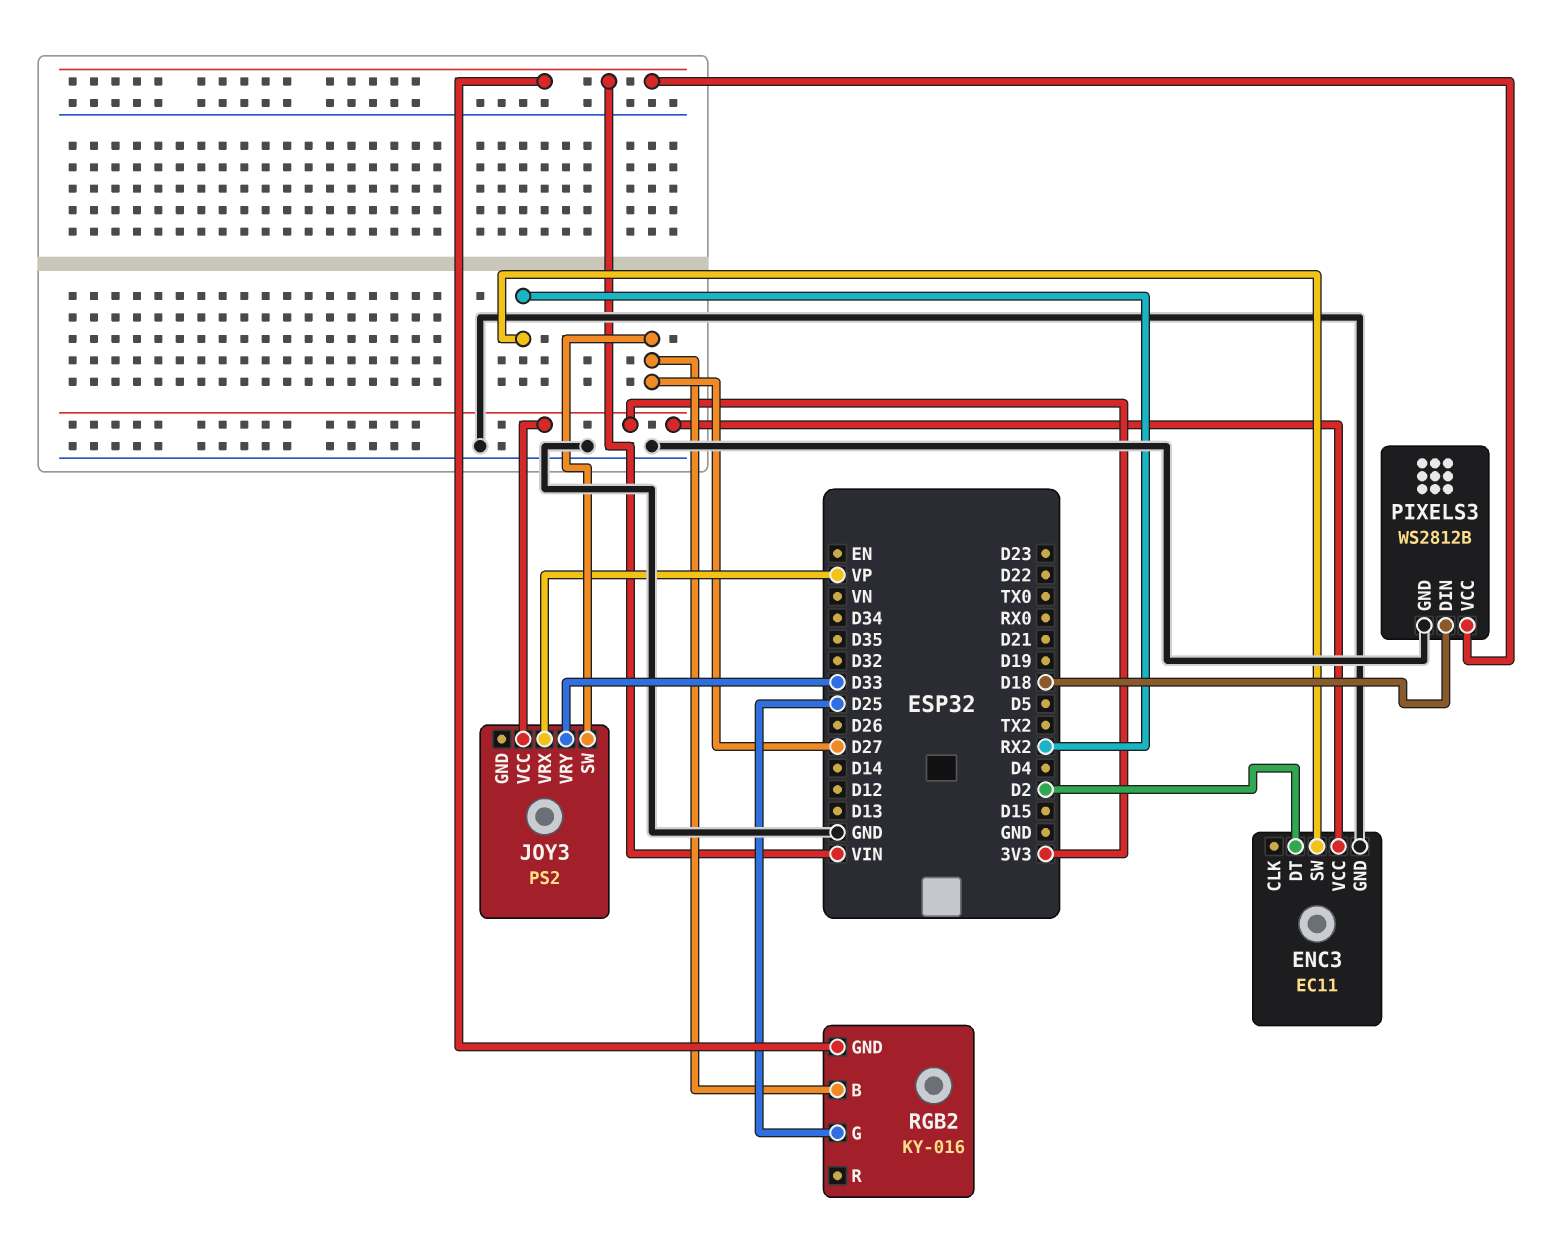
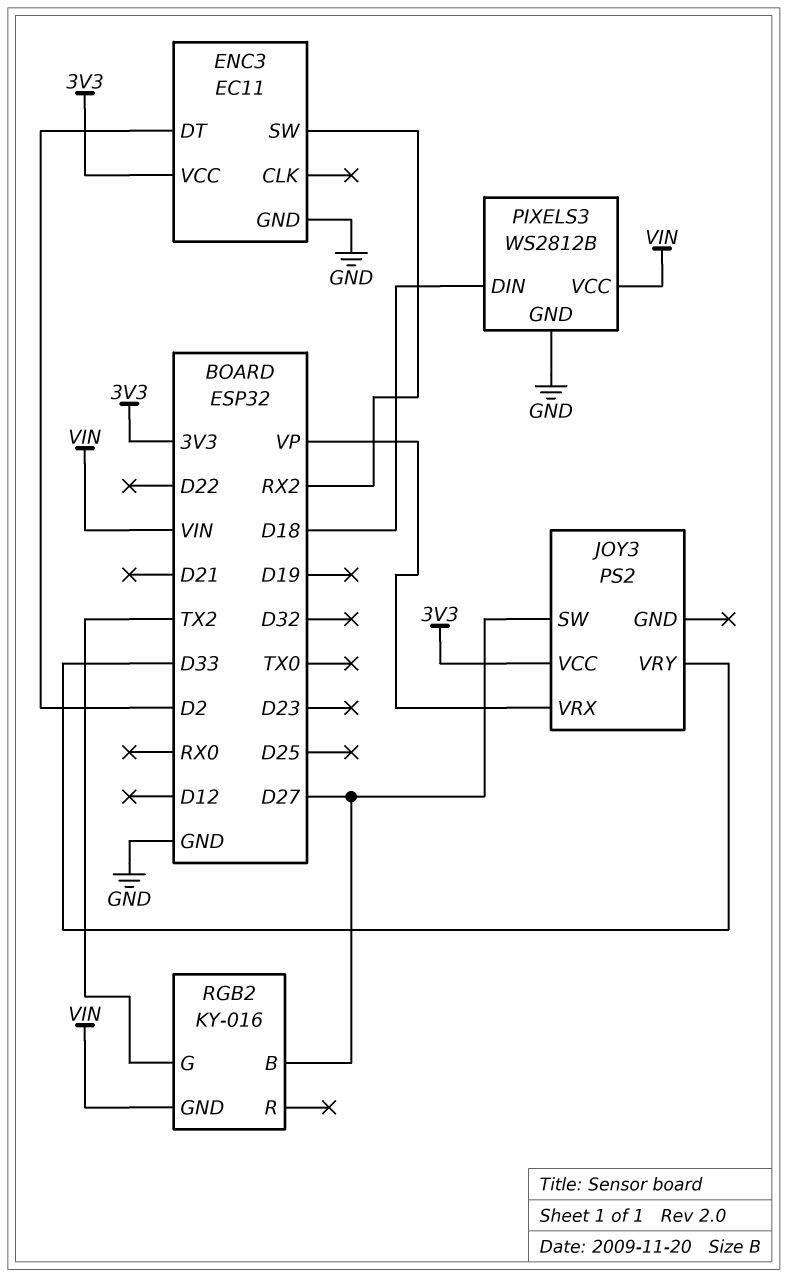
RGB2 pin G: D25 -> TX2

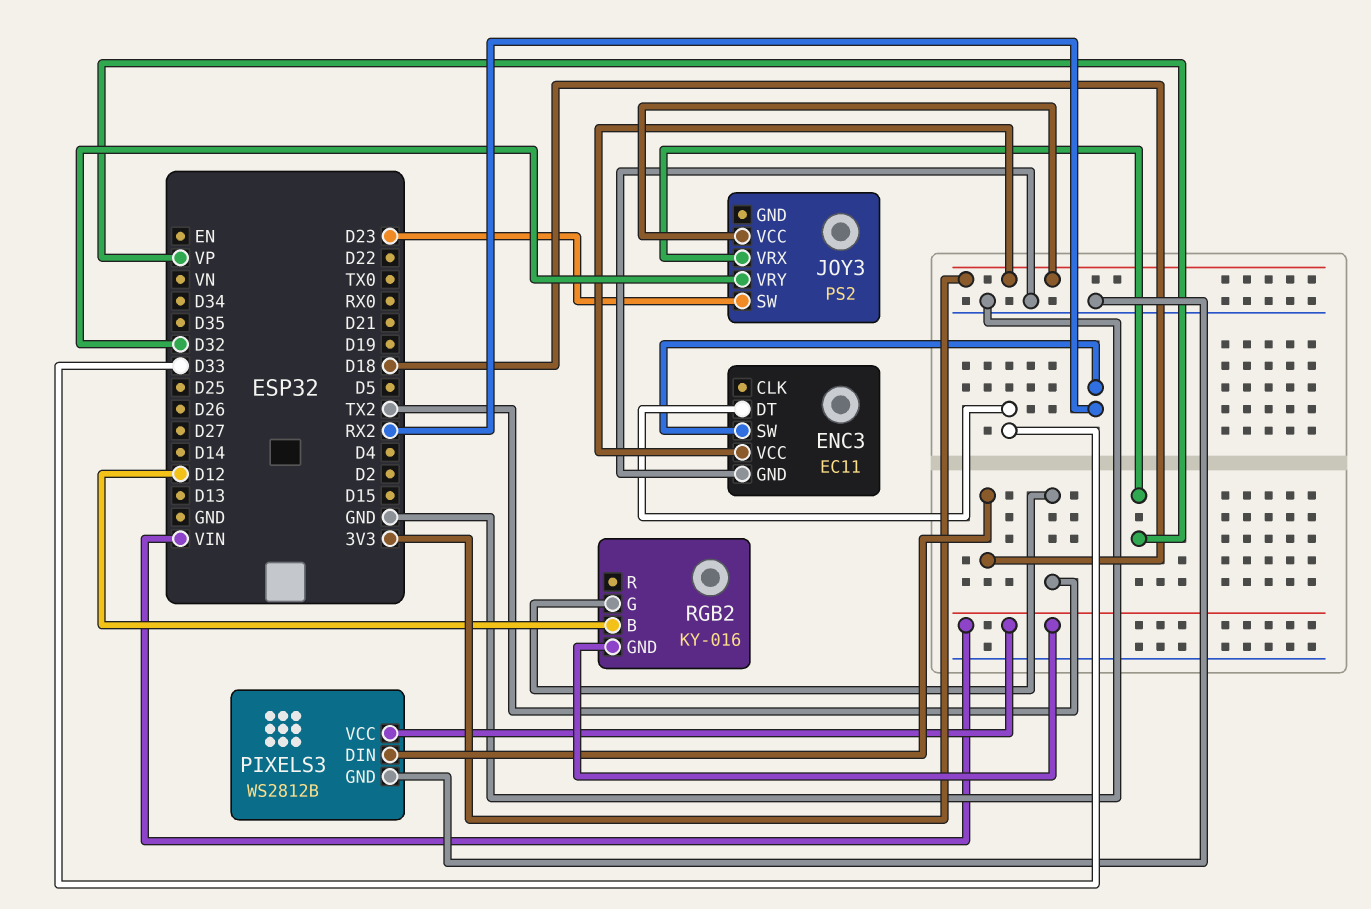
ENC3 pin DT: D2 -> D33
JOY3 pin SW: D27 -> D23
JOY3 pin VRY: D33 -> D32
RGB2 pin B: D27 -> D12

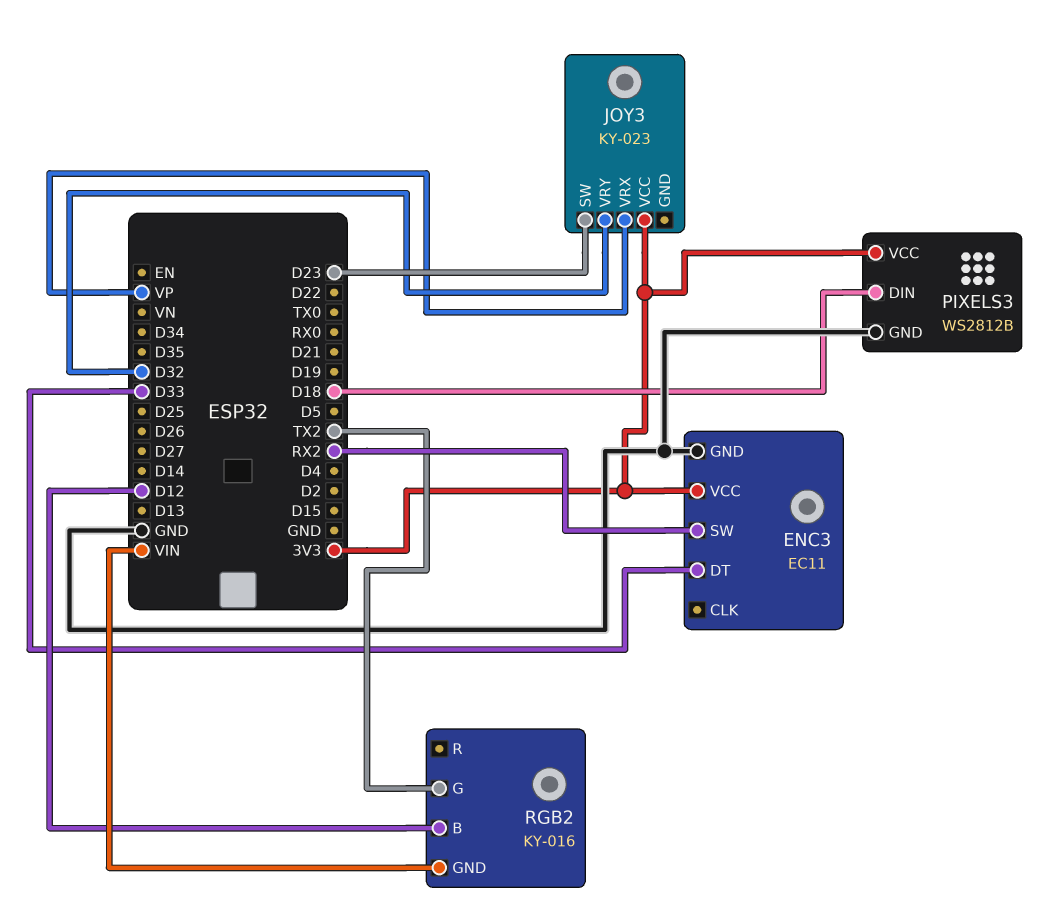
JOY3: PS2 -> KY-023
PIXELS3 pin VCC: VIN -> 3V3

